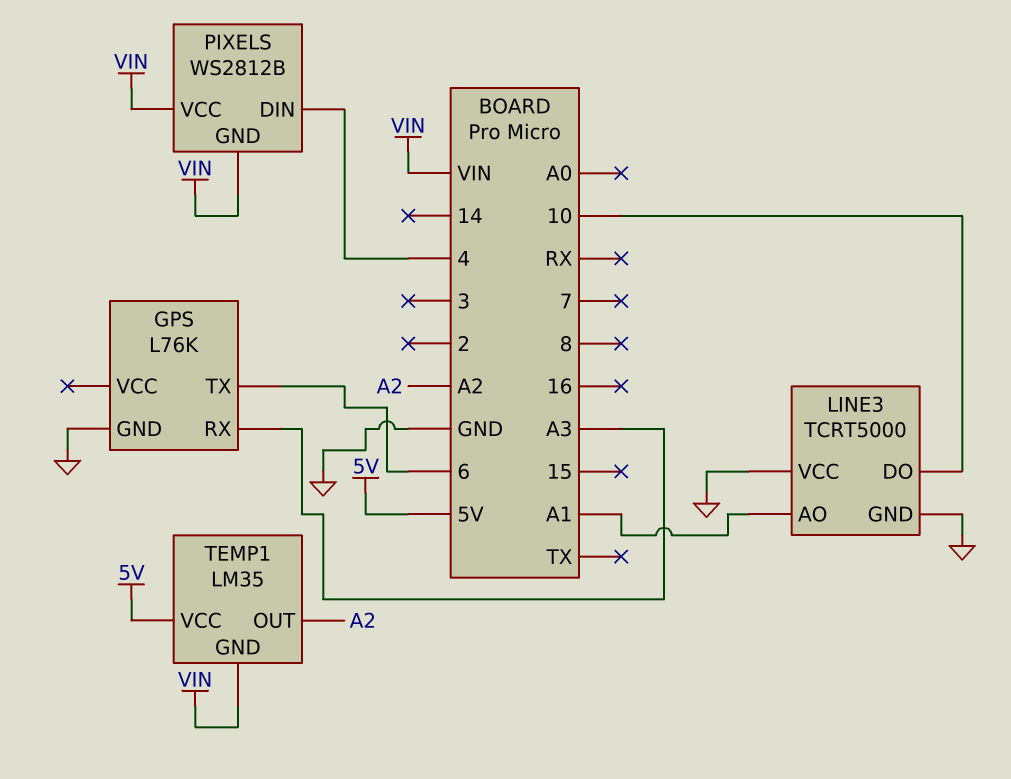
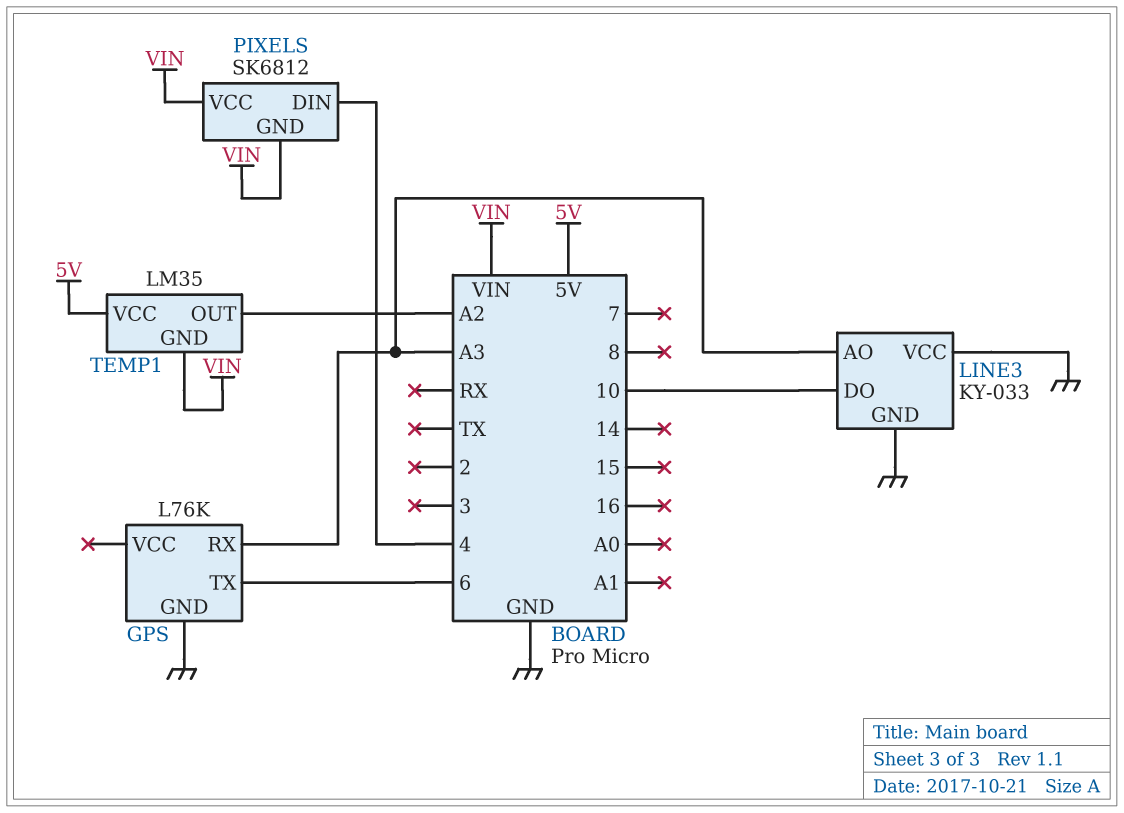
LINE3: TCRT5000 -> KY-033
LINE3 pin AO: A1 -> A3
PIXELS: WS2812B -> SK6812

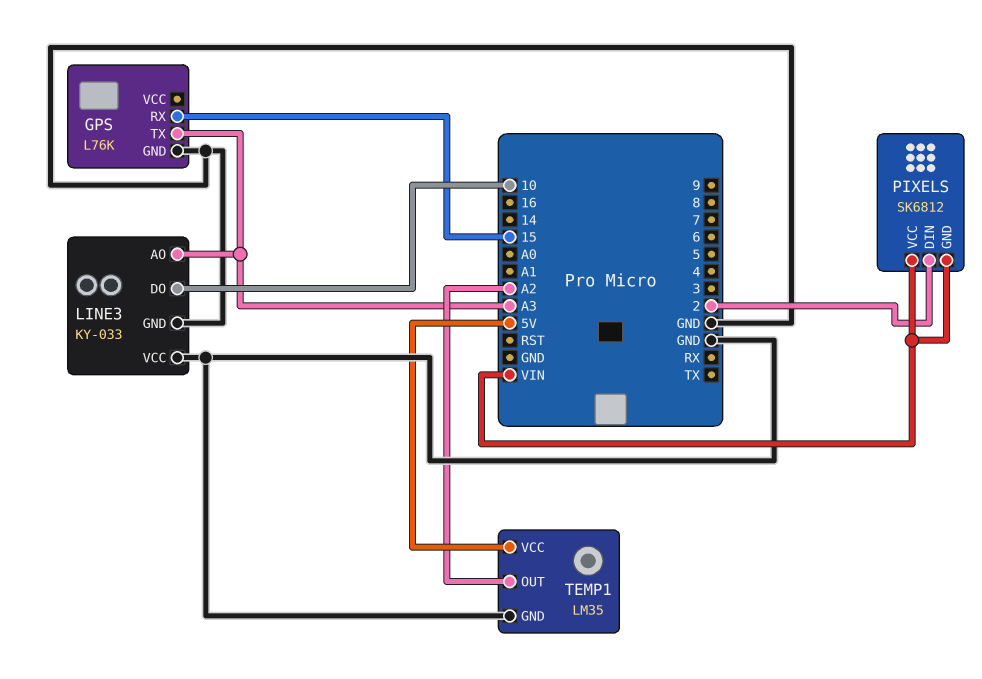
GPS pin RX: A3 -> 15
GPS pin TX: 6 -> A3
PIXELS pin DIN: 4 -> 2
TEMP1 pin GND: VIN -> GND

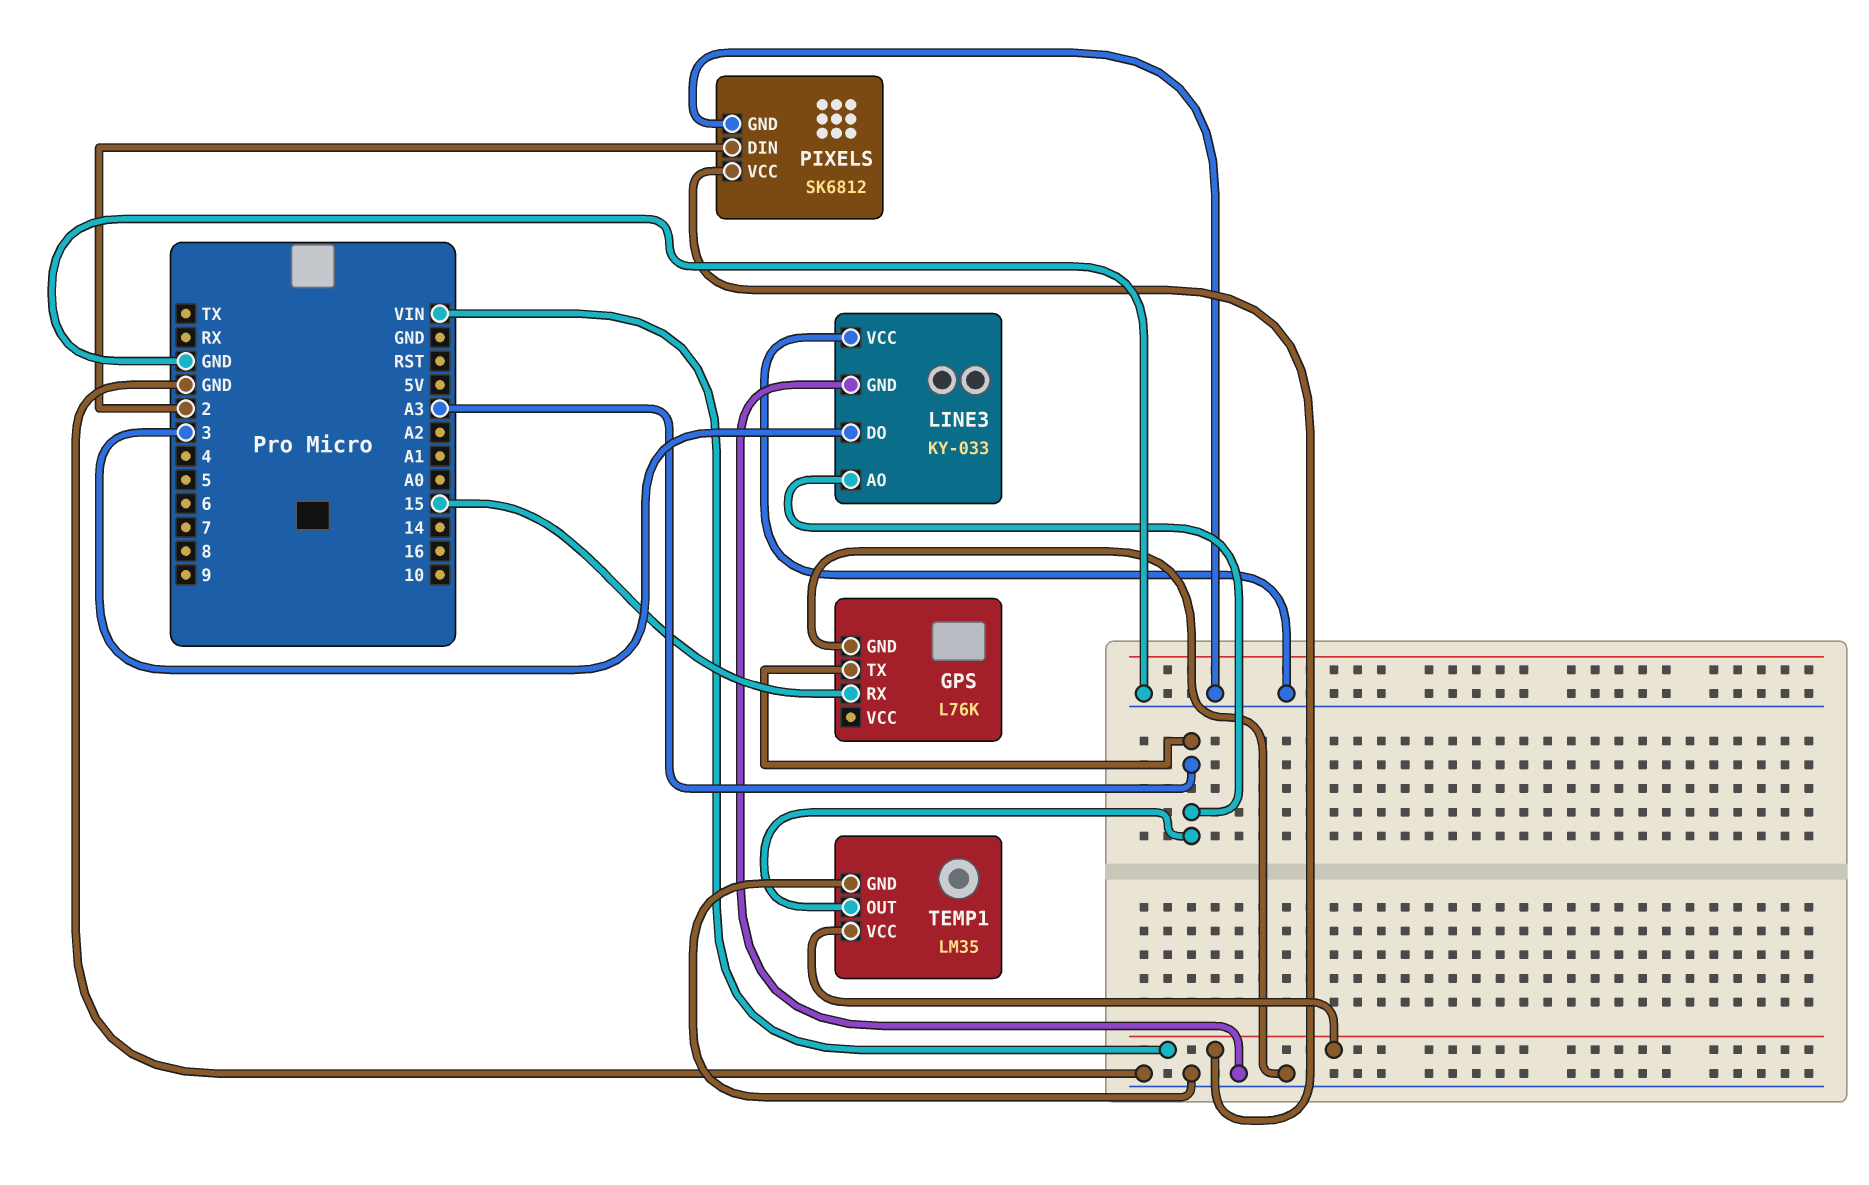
LINE3 pin DO: 10 -> 3
PIXELS pin GND: VIN -> GND
TEMP1 pin OUT: A2 -> A3
TEMP1 pin VCC: 5V -> VIN

